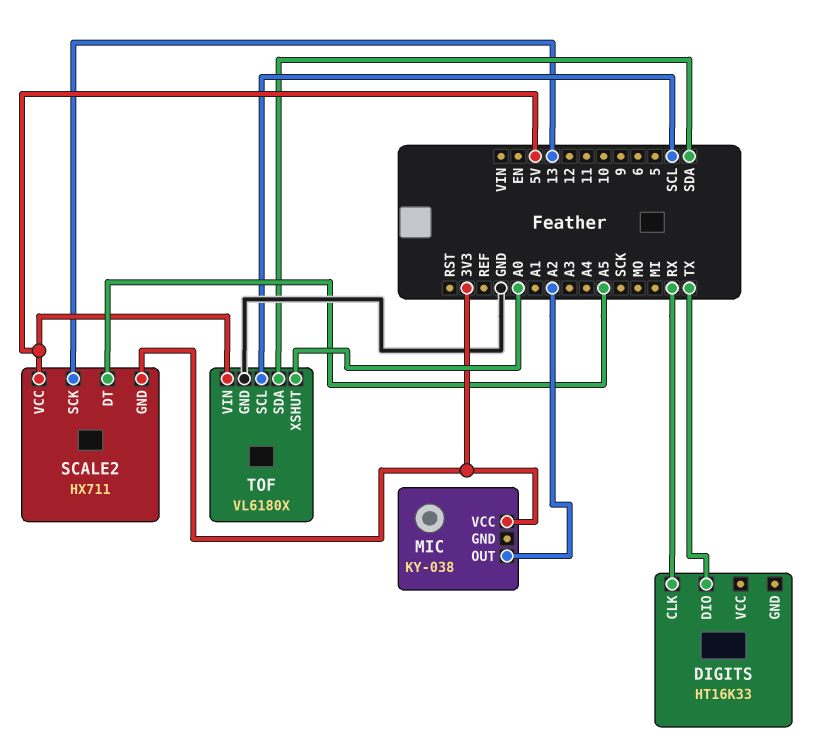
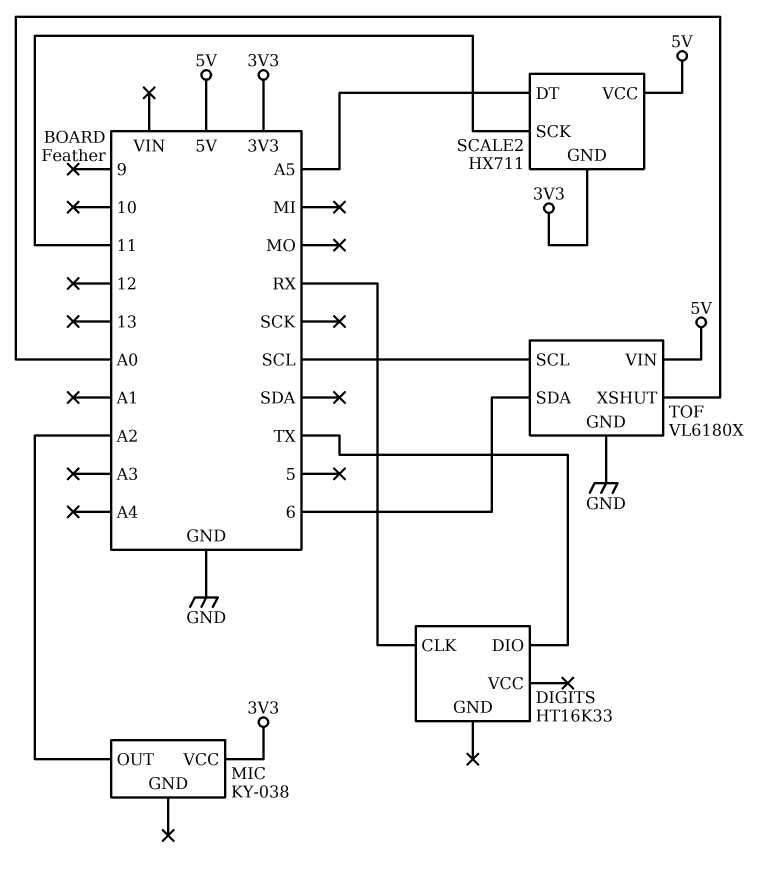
SCALE2 pin SCK: 13 -> 11
TOF pin SDA: SDA -> 6

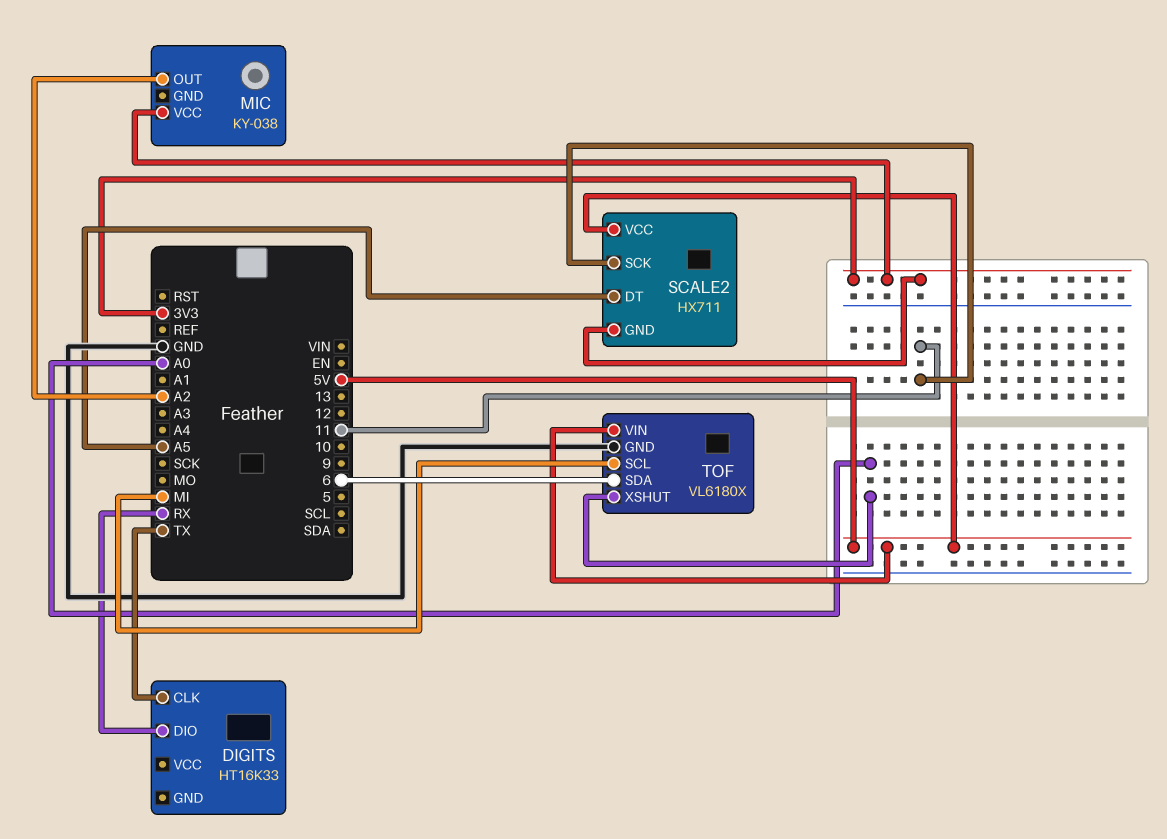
DIGITS pin CLK: RX -> TX
DIGITS pin DIO: TX -> RX
TOF pin SCL: SCL -> MI

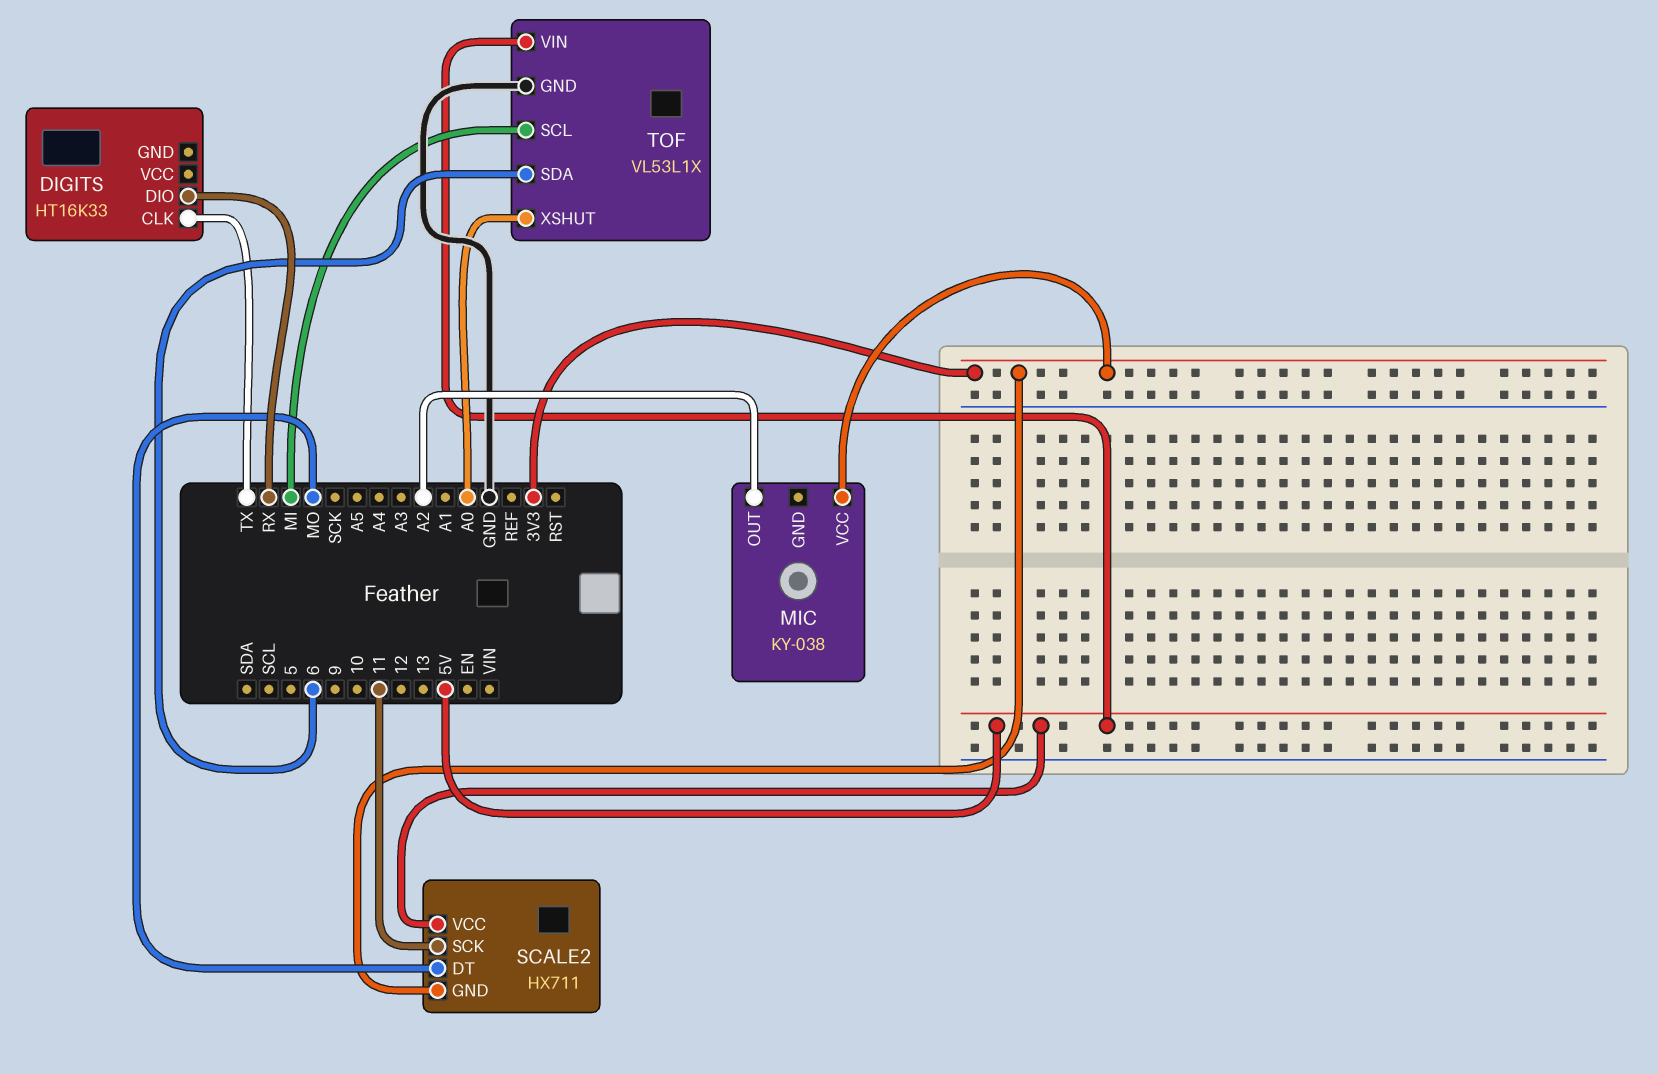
SCALE2 pin DT: A5 -> MO
TOF: VL6180X -> VL53L1X

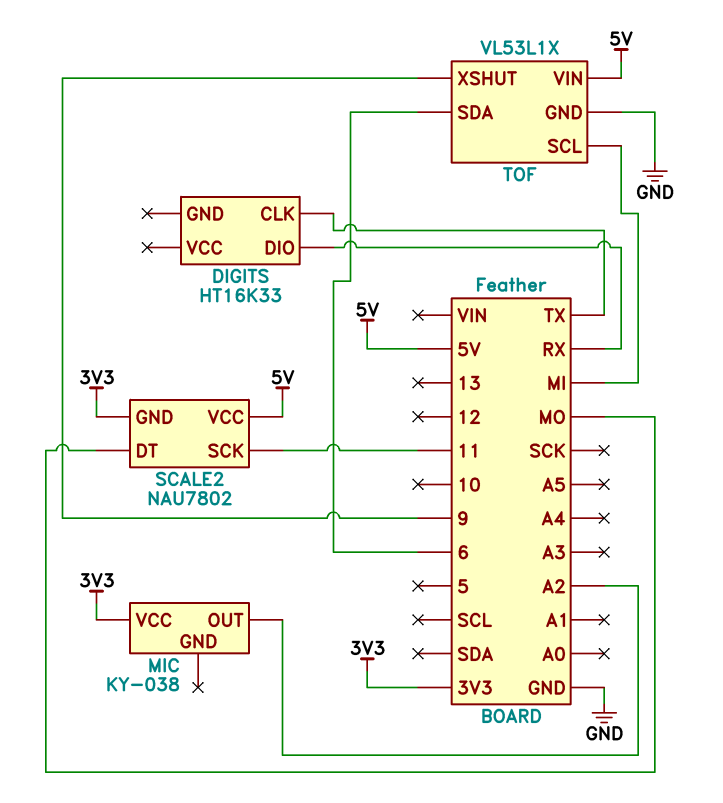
SCALE2: HX711 -> NAU7802
TOF pin XSHUT: A0 -> 9

